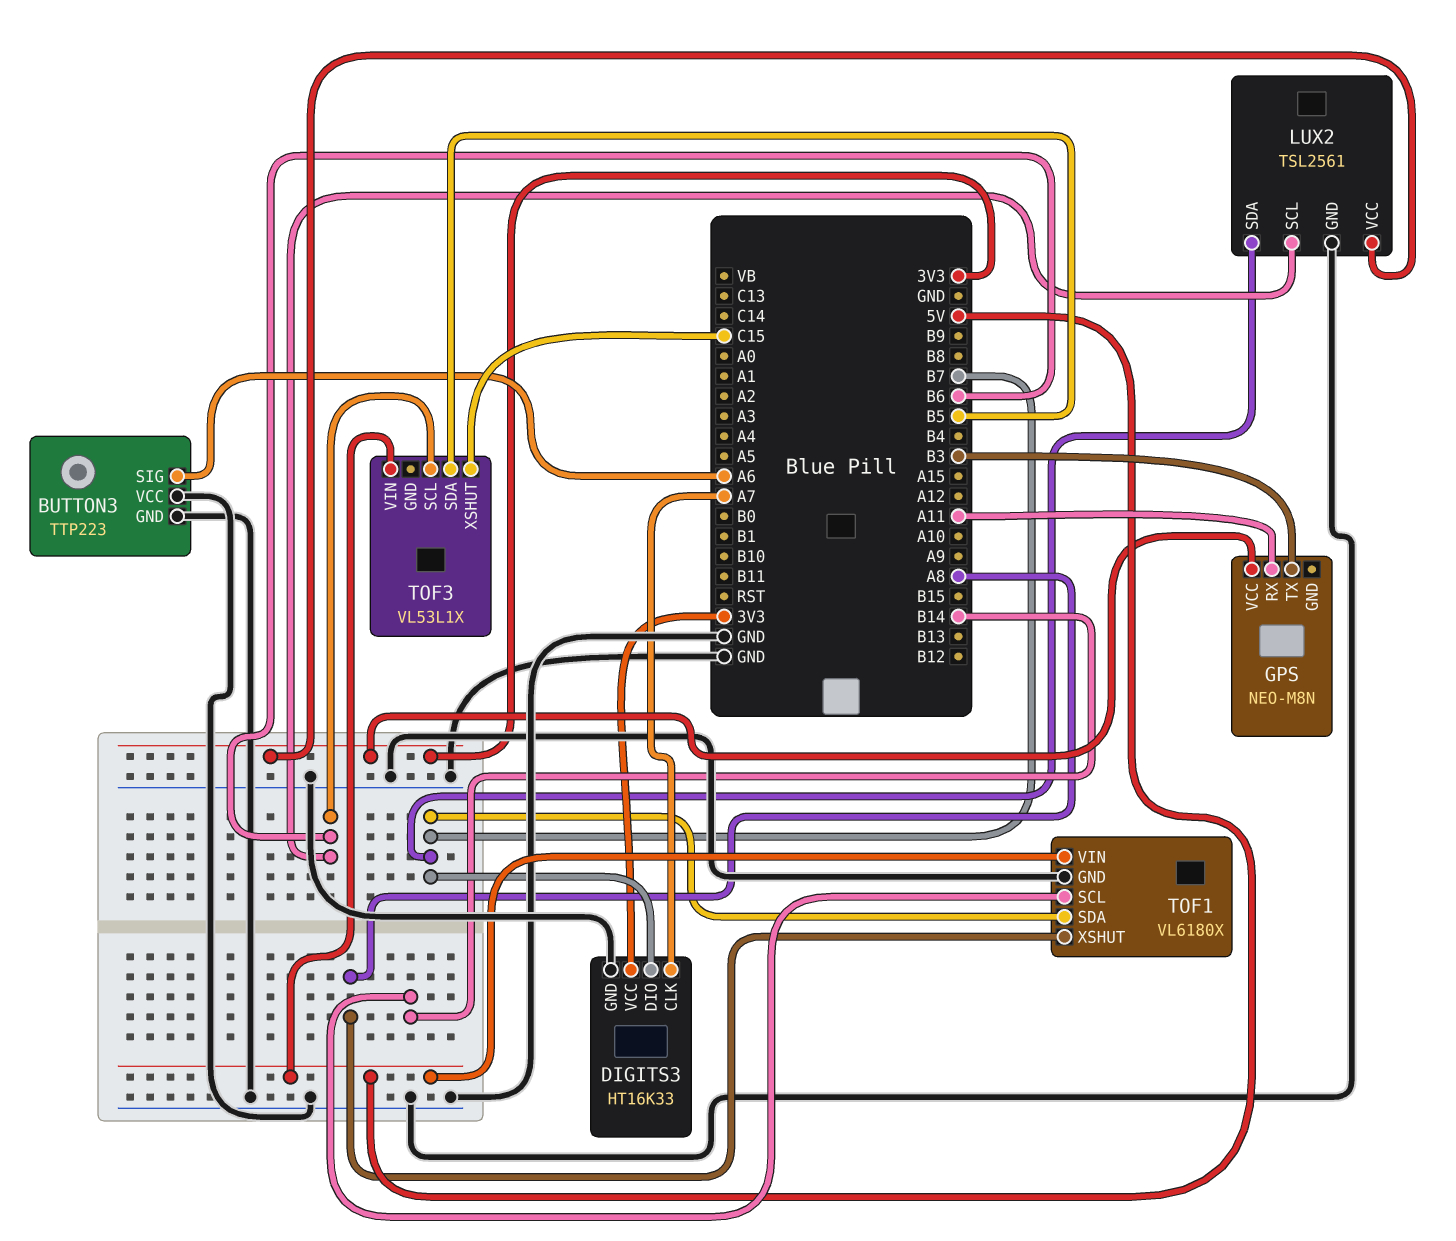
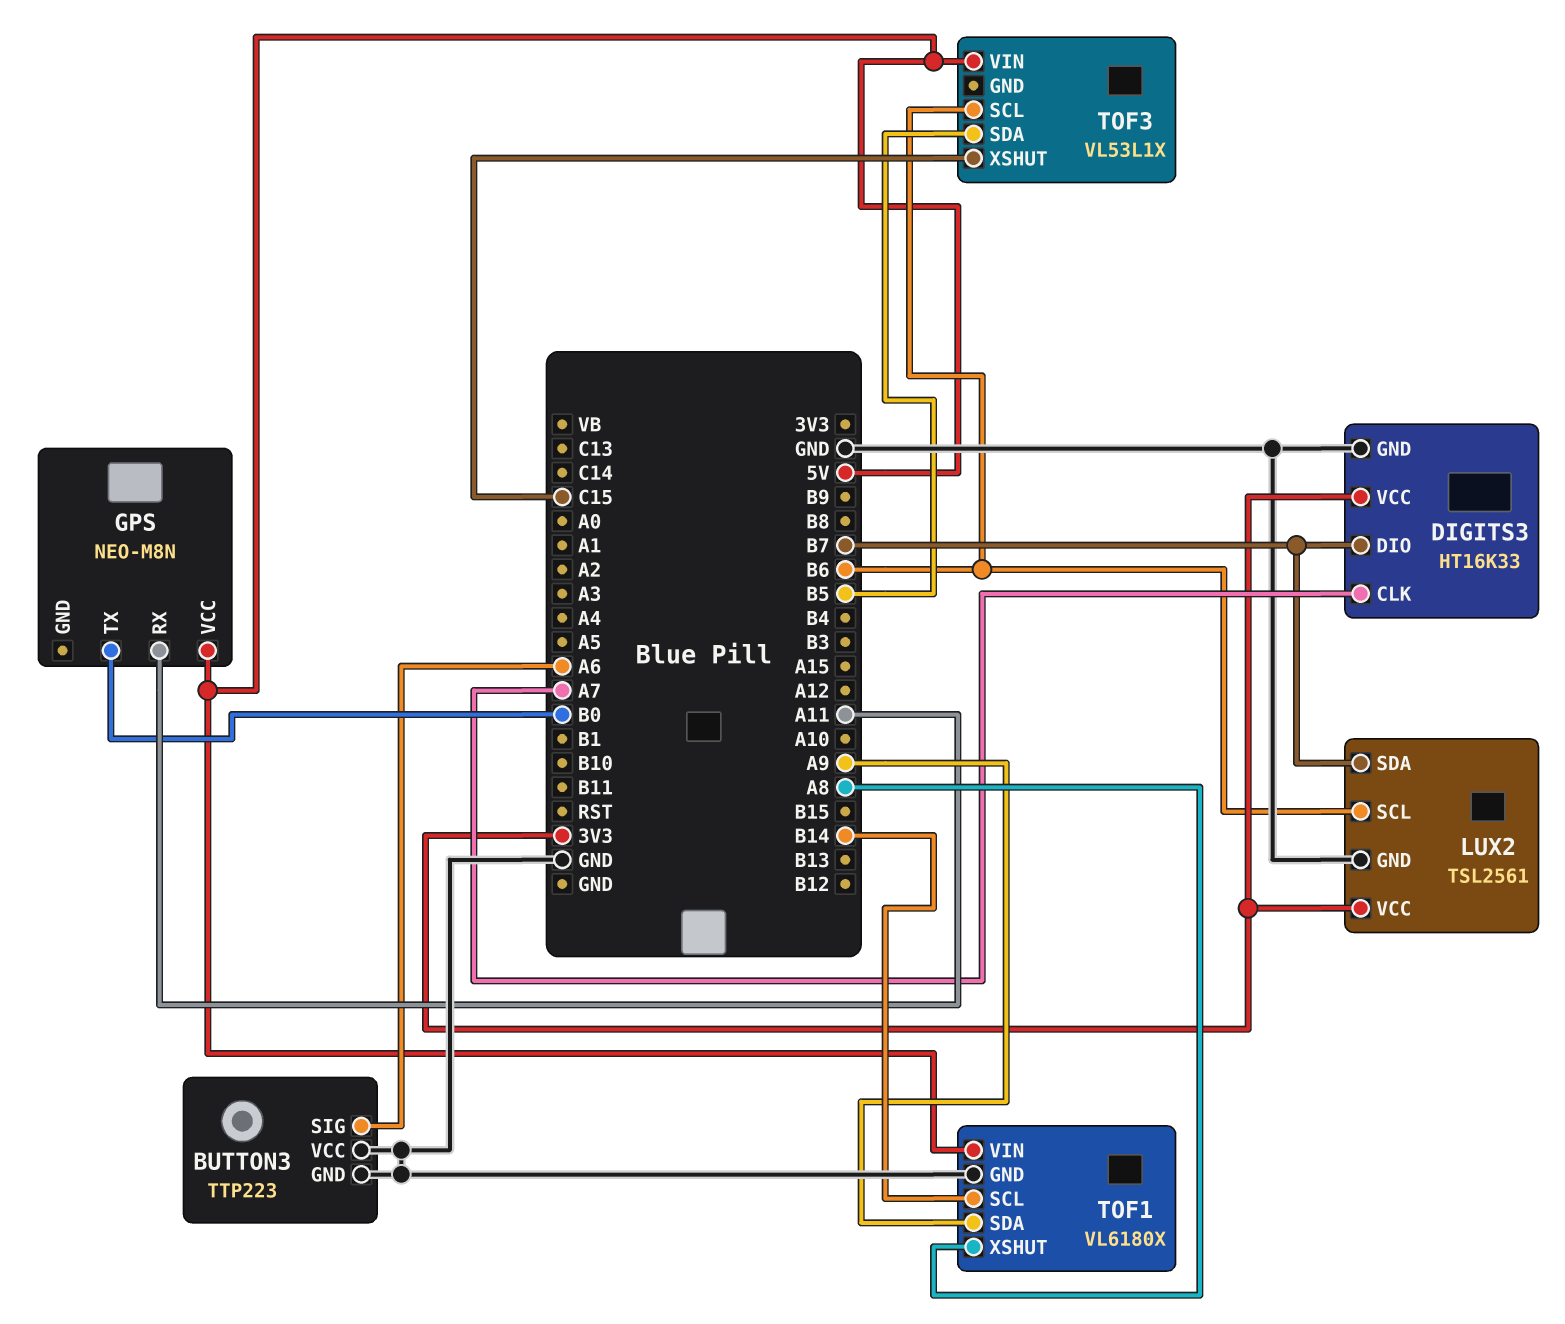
GPS pin TX: B3 -> B0
GPS pin VCC: 3V3 -> 5V
TOF1 pin SDA: B7 -> A9

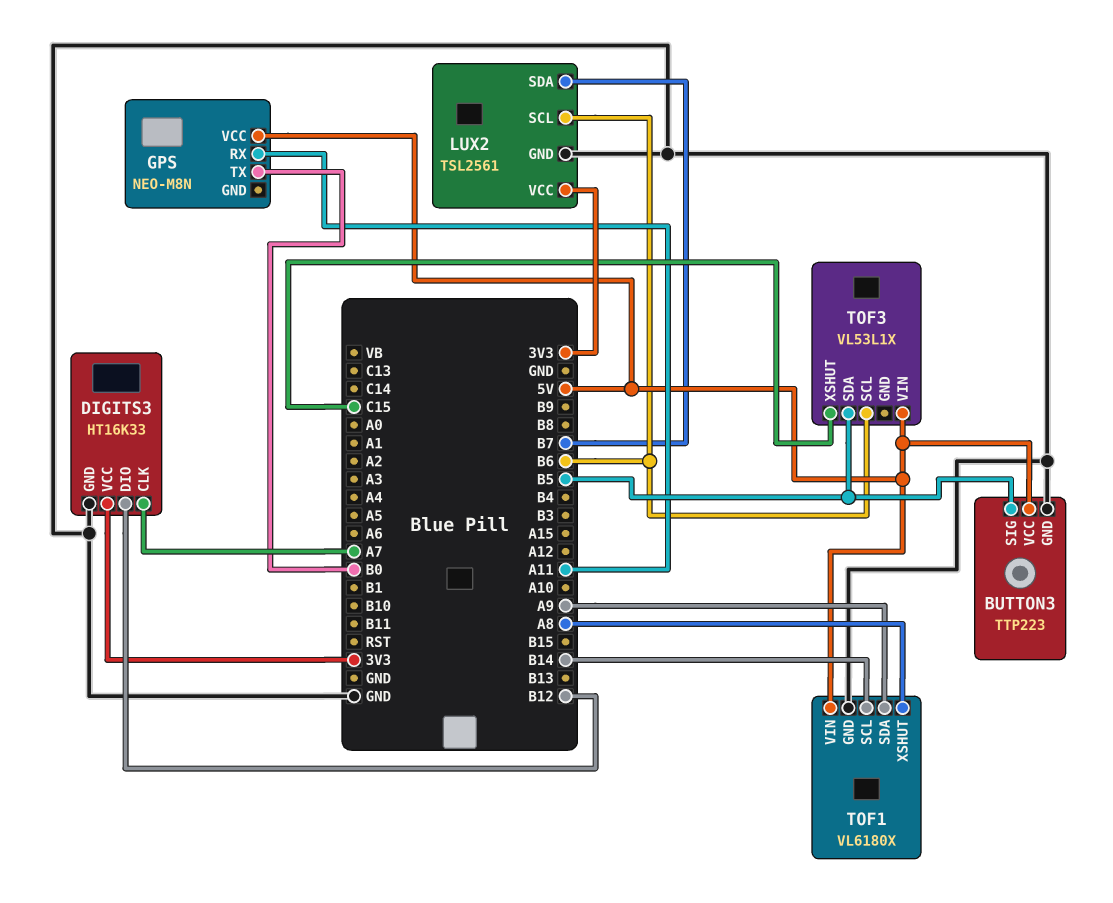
BUTTON3 pin SIG: A6 -> B5
BUTTON3 pin VCC: GND -> 5V
DIGITS3 pin DIO: B7 -> B12

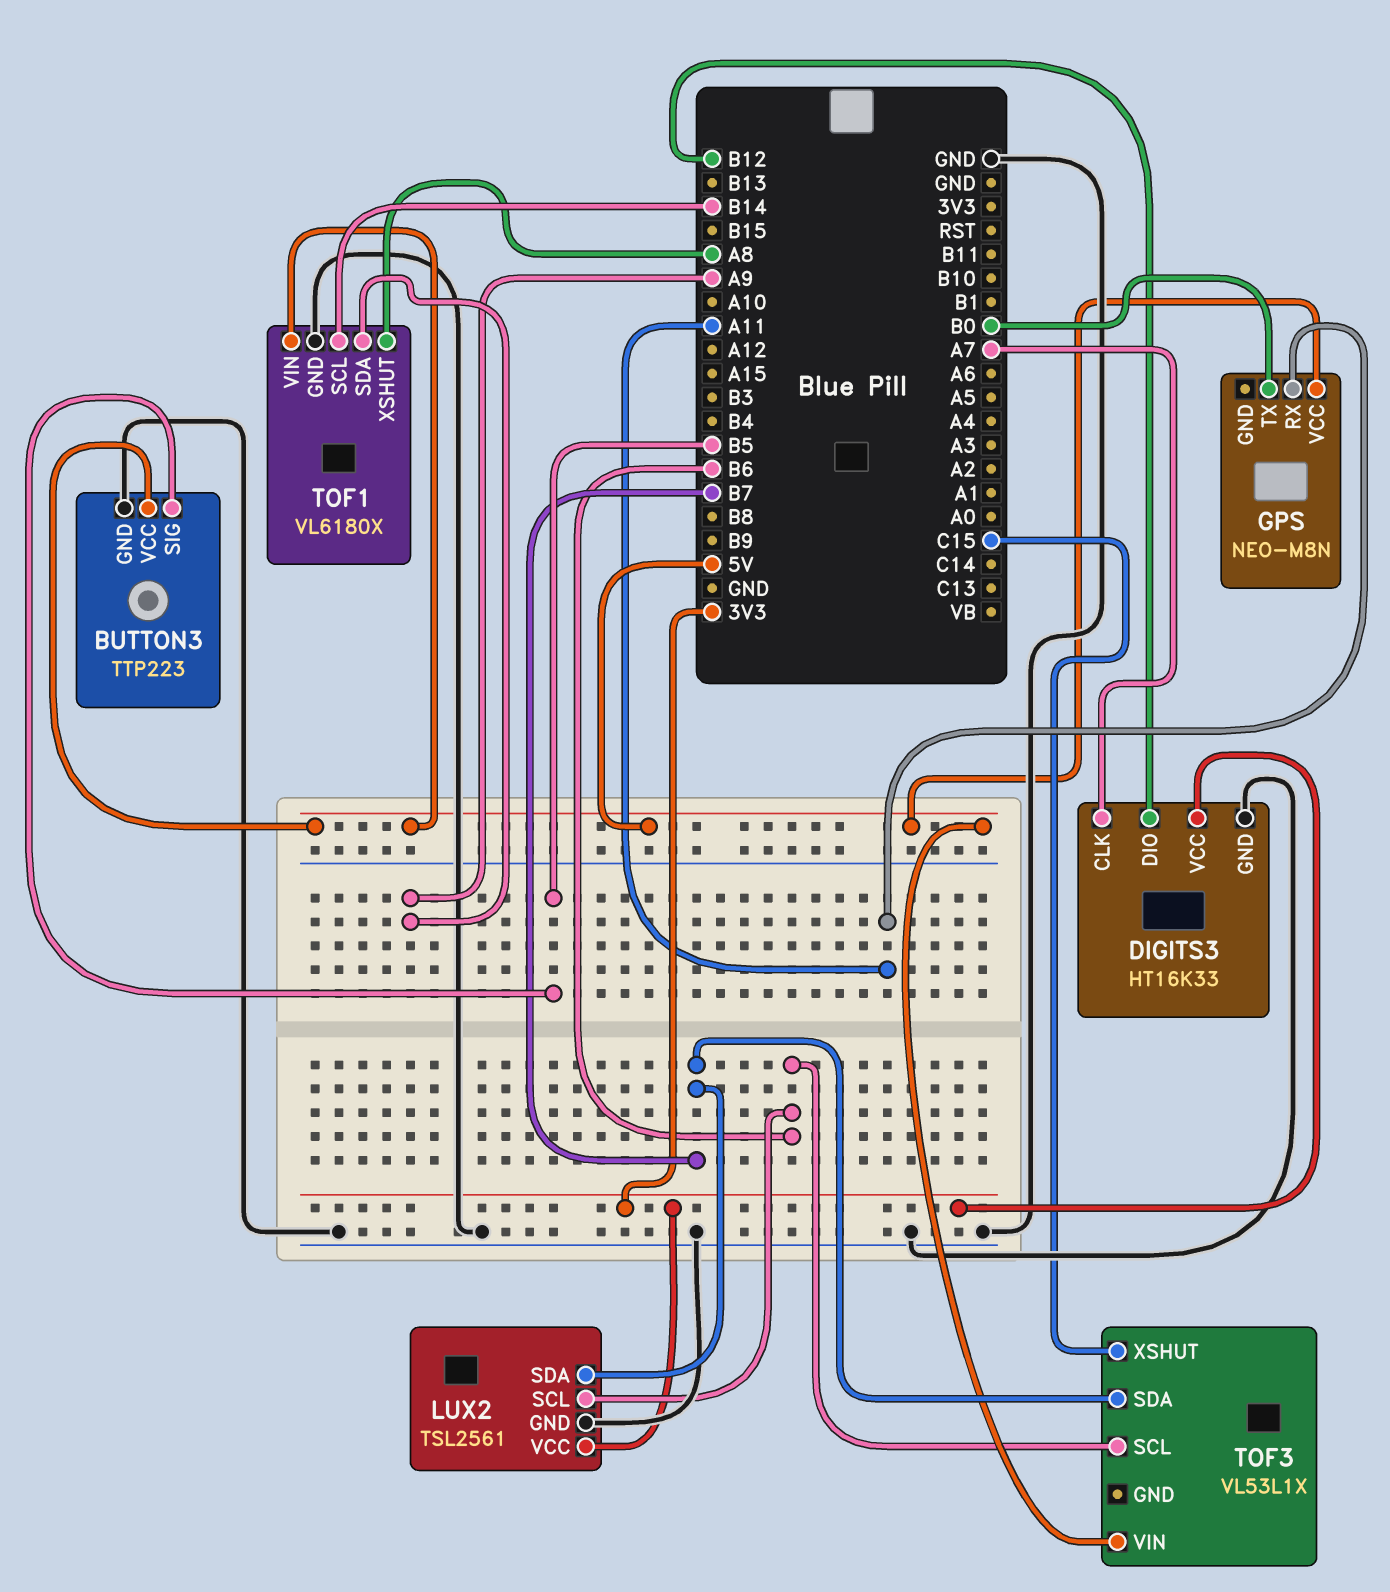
TOF3 pin SDA: B5 -> B7

